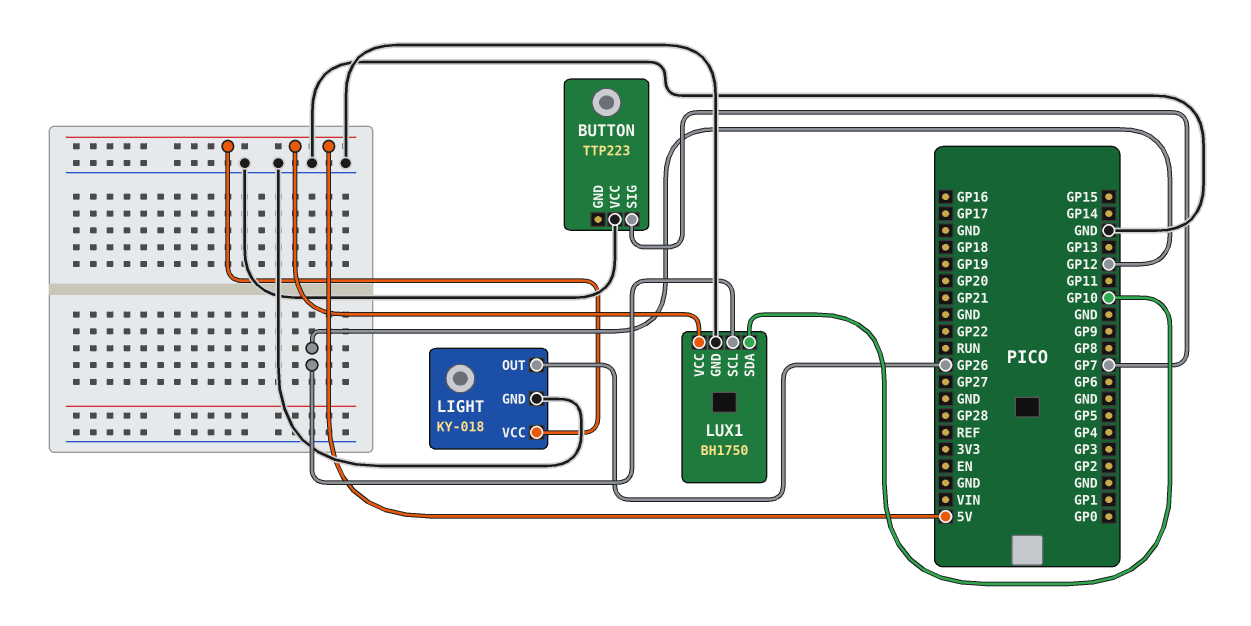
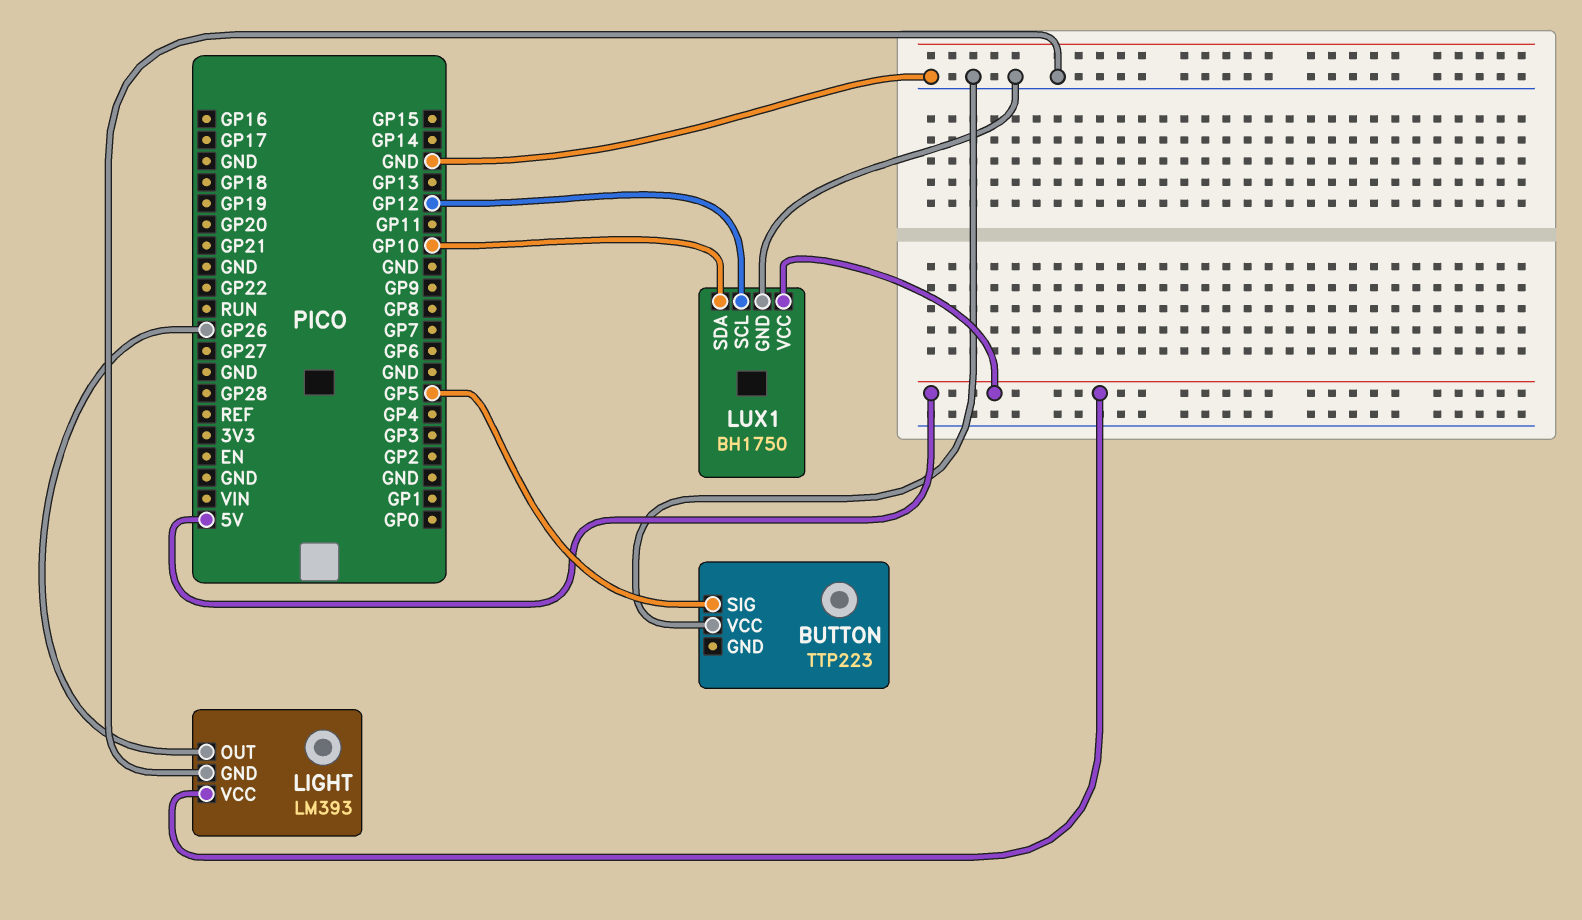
BUTTON pin SIG: GP7 -> GP5
LIGHT: KY-018 -> LM393

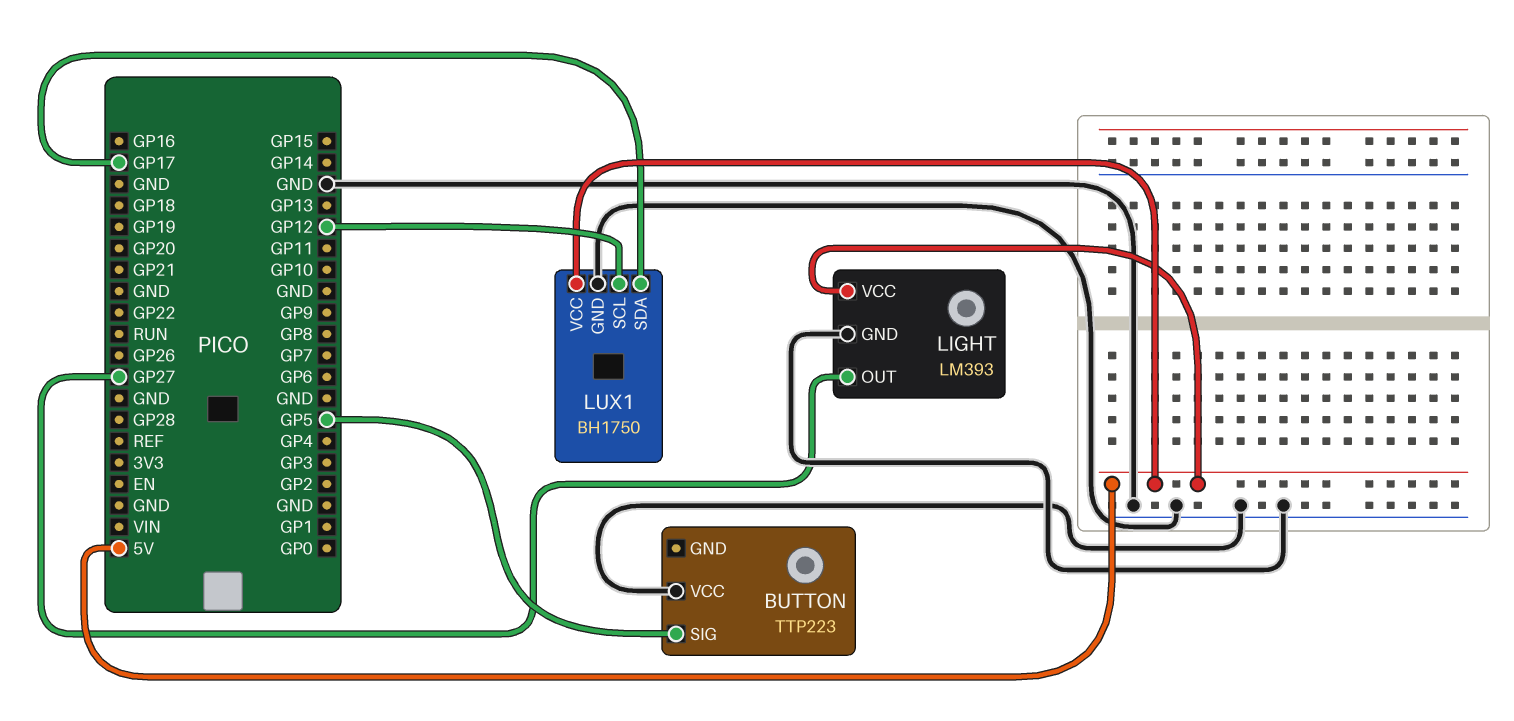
LIGHT pin OUT: GP26 -> GP27
LUX1 pin SDA: GP10 -> GP17

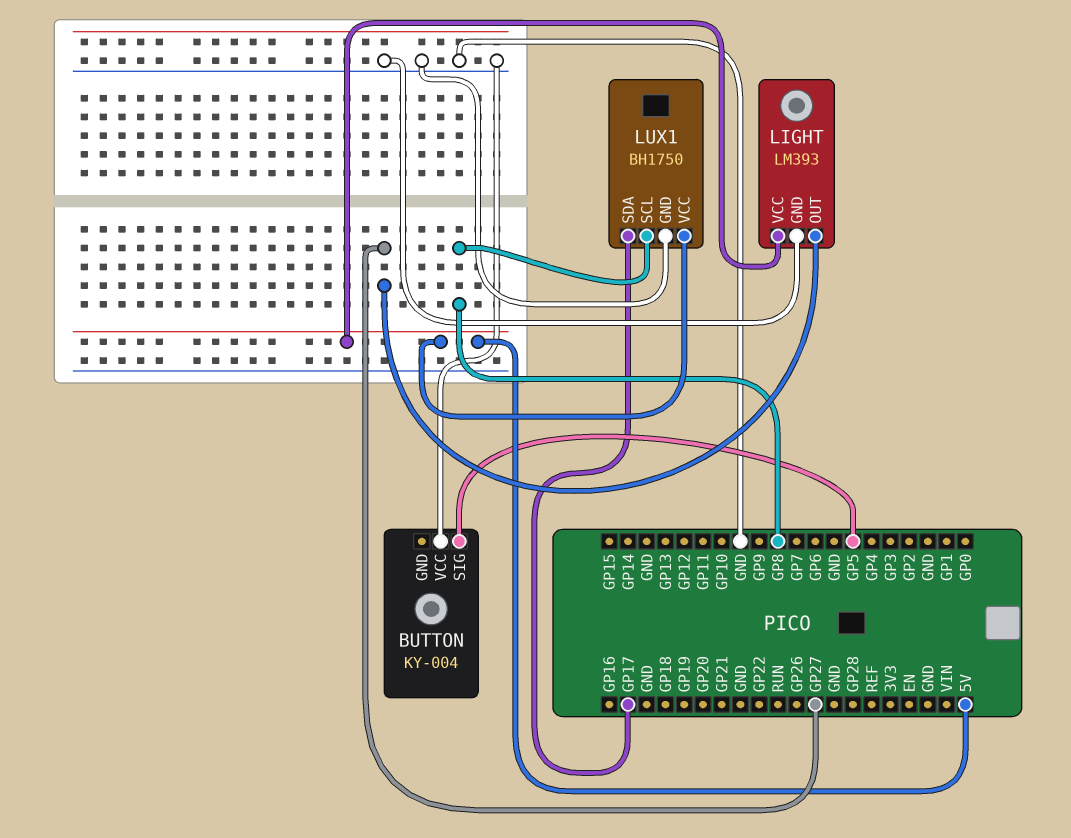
BUTTON: TTP223 -> KY-004
LUX1 pin SCL: GP12 -> GP8

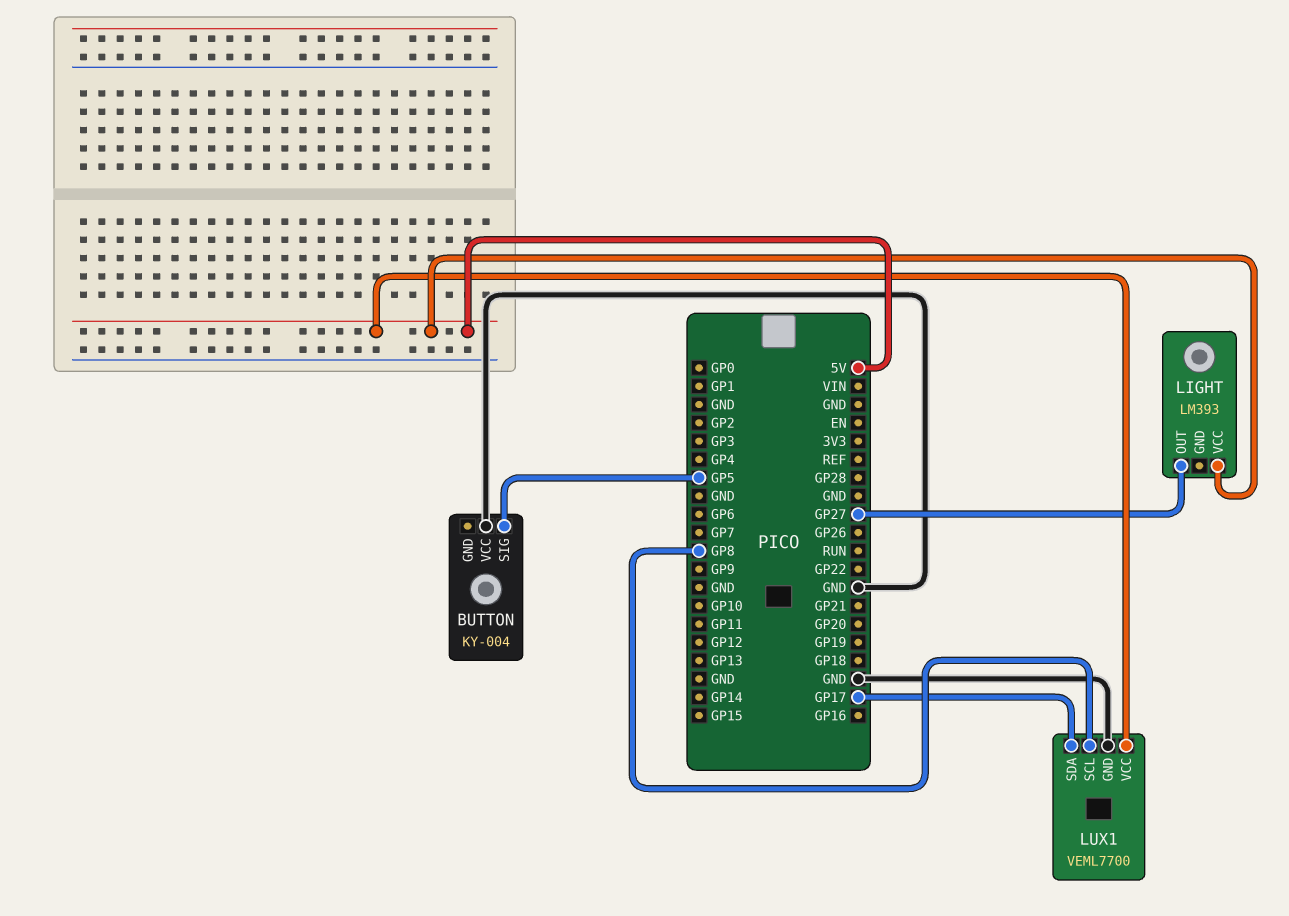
LIGHT pin GND: GND -> none
LUX1: BH1750 -> VEML7700

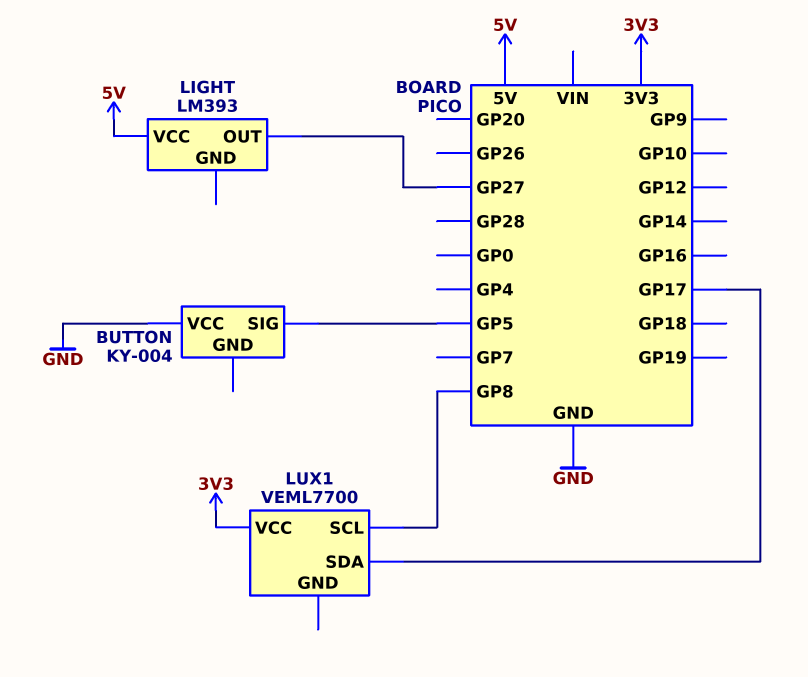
LUX1 pin GND: GND -> none
LUX1 pin VCC: 5V -> 3V3

